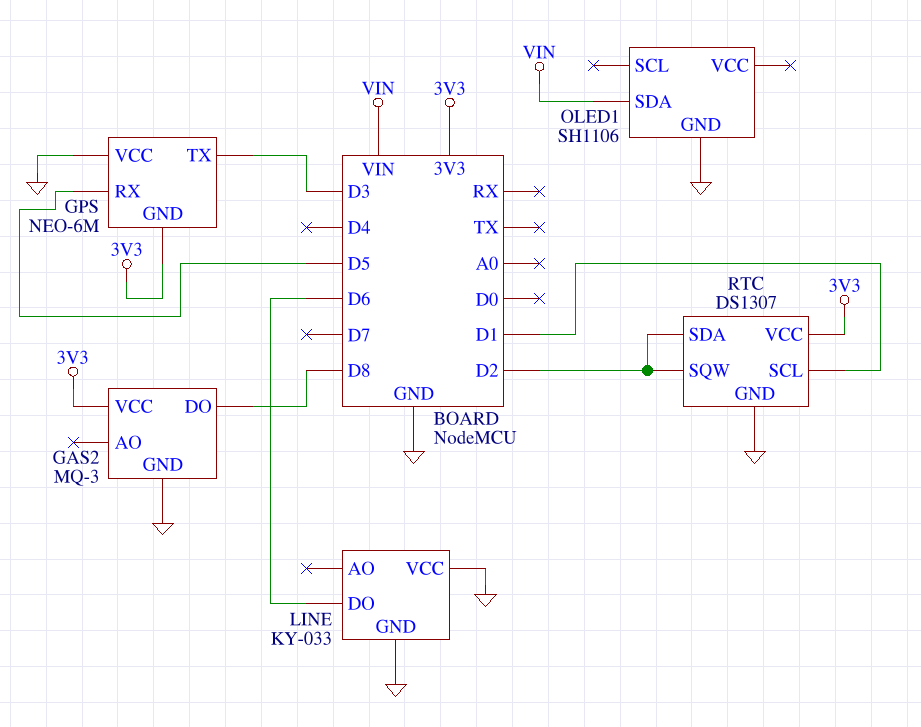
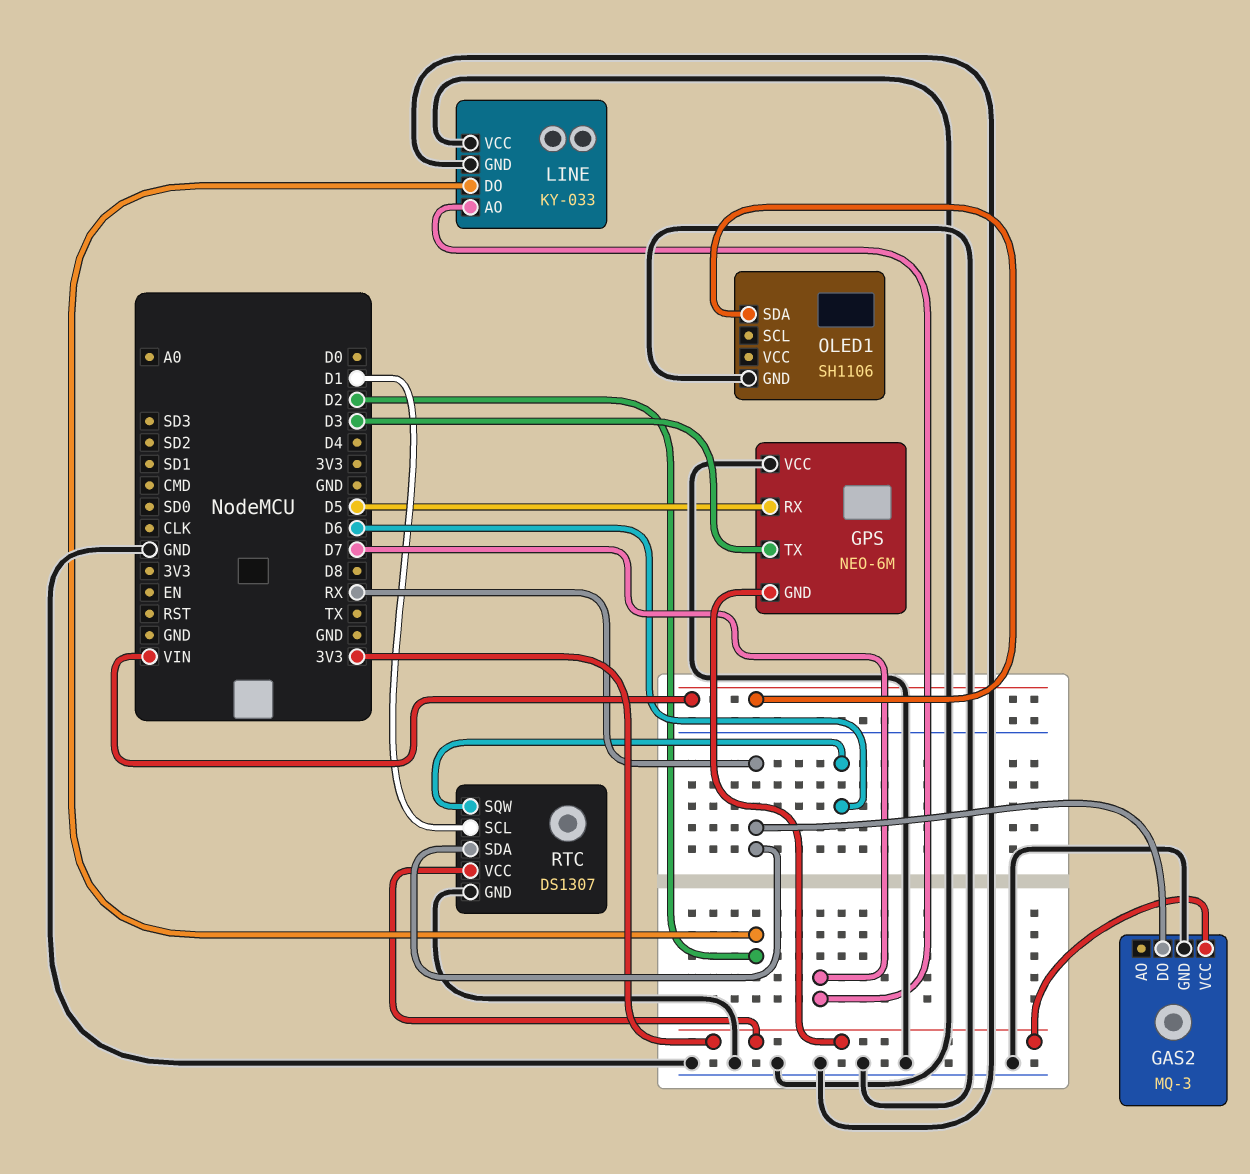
GAS2 pin DO: D8 -> RX
LINE pin AO: none -> D7
LINE pin DO: D6 -> D2
RTC pin SDA: D2 -> RX
RTC pin SQW: D2 -> D6

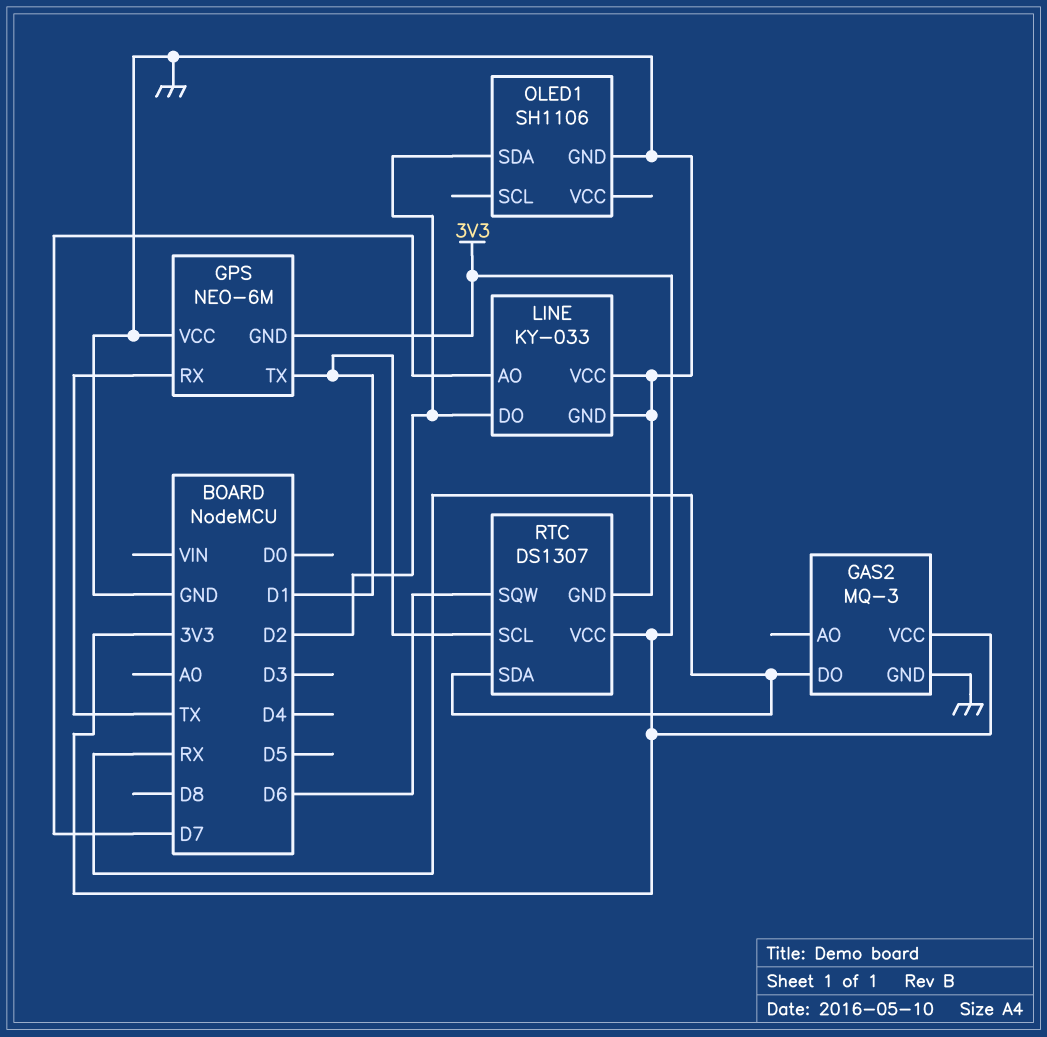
GPS pin RX: D5 -> TX
GPS pin TX: D3 -> D1
OLED1 pin SDA: VIN -> D2

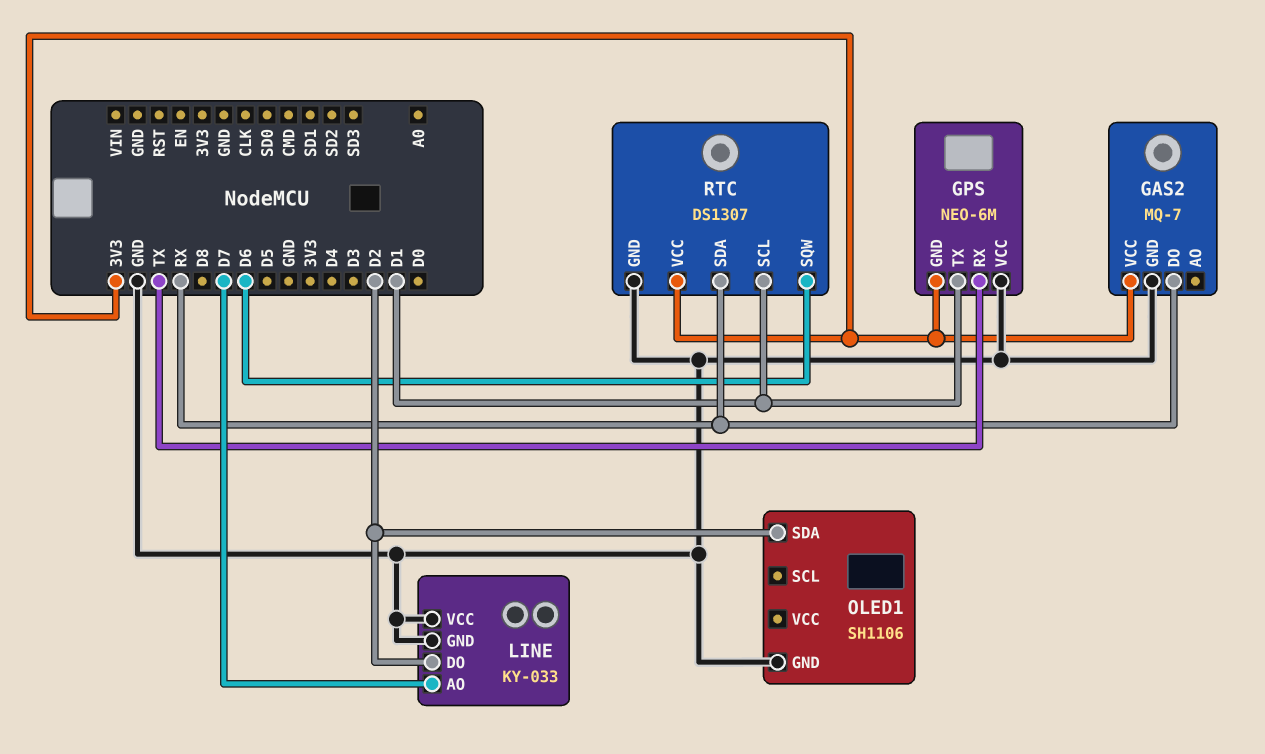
GAS2: MQ-3 -> MQ-7

